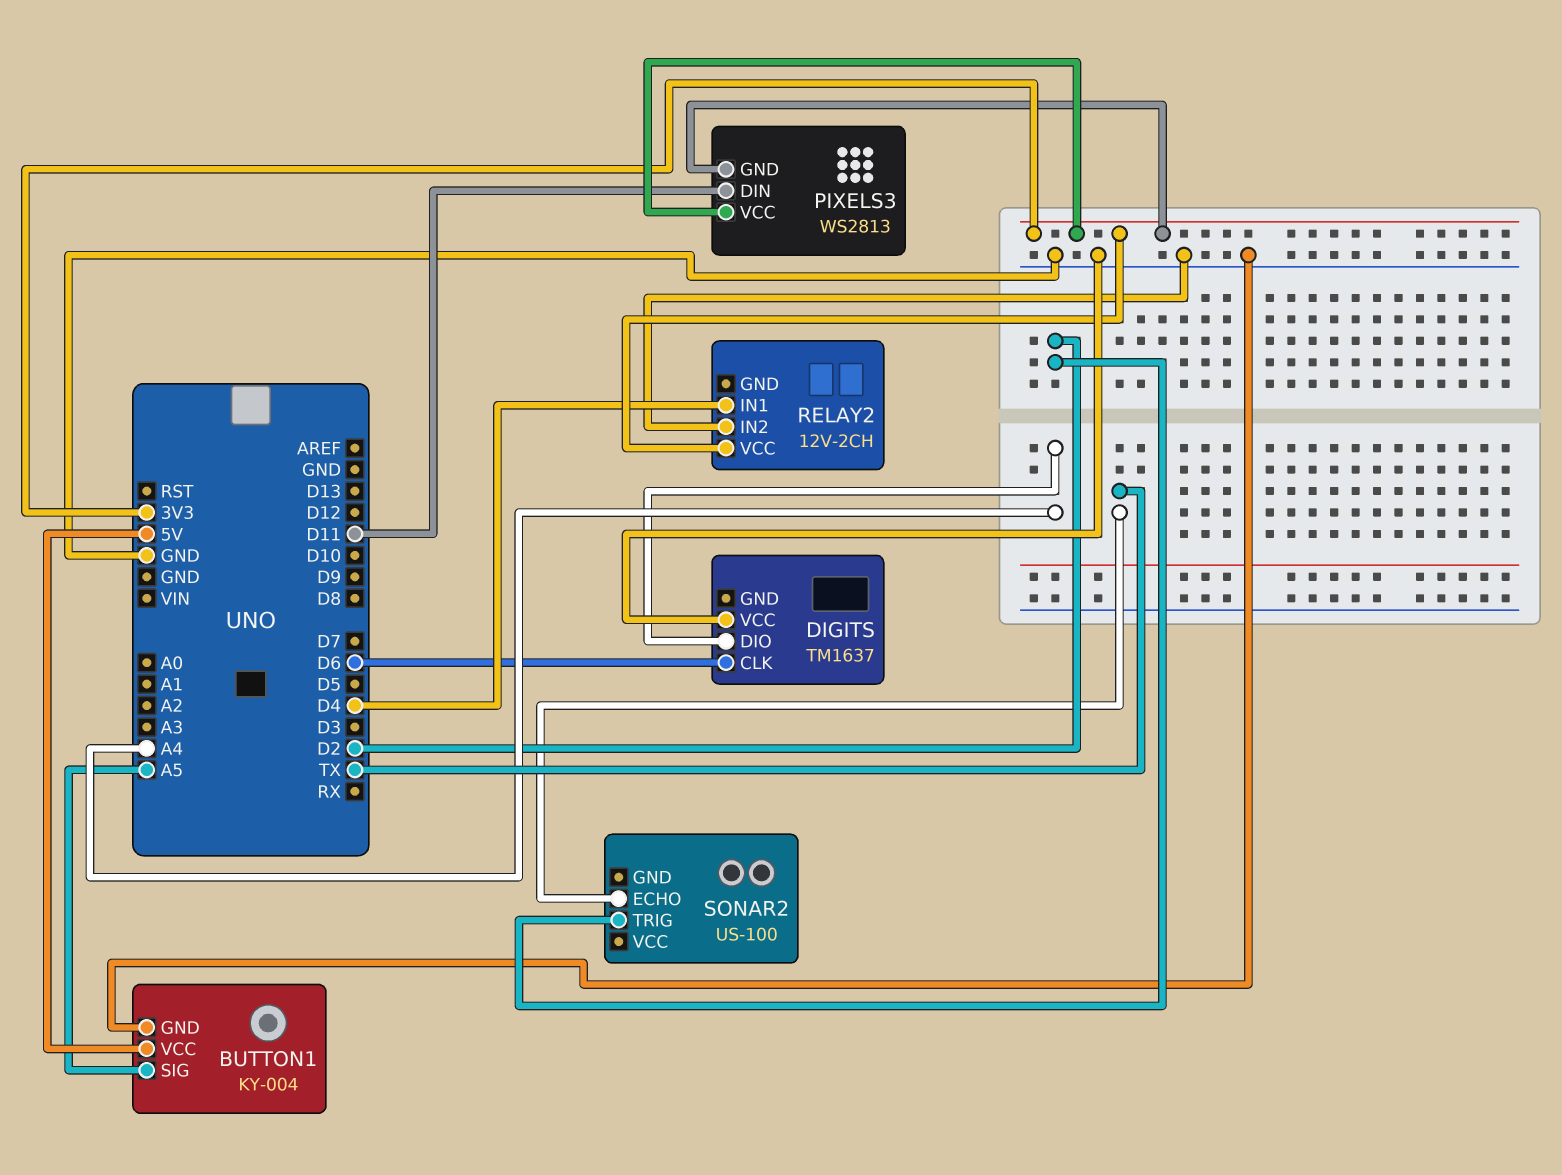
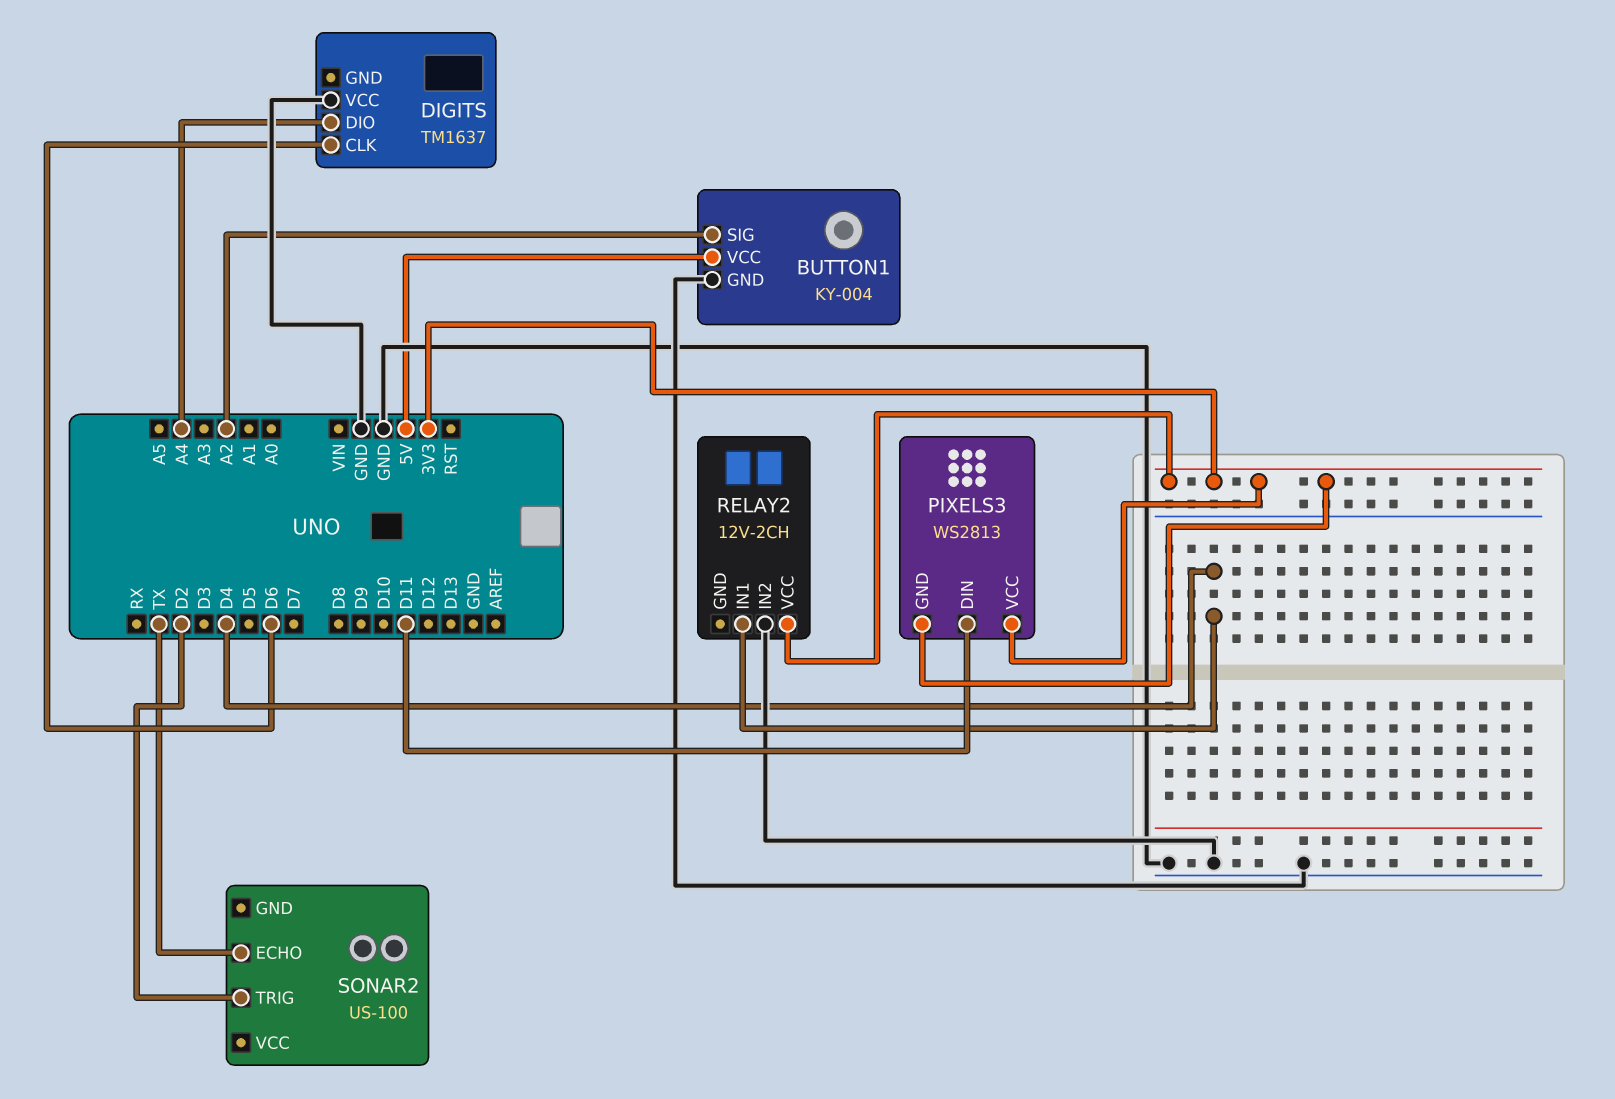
BUTTON1 pin SIG: A5 -> A2

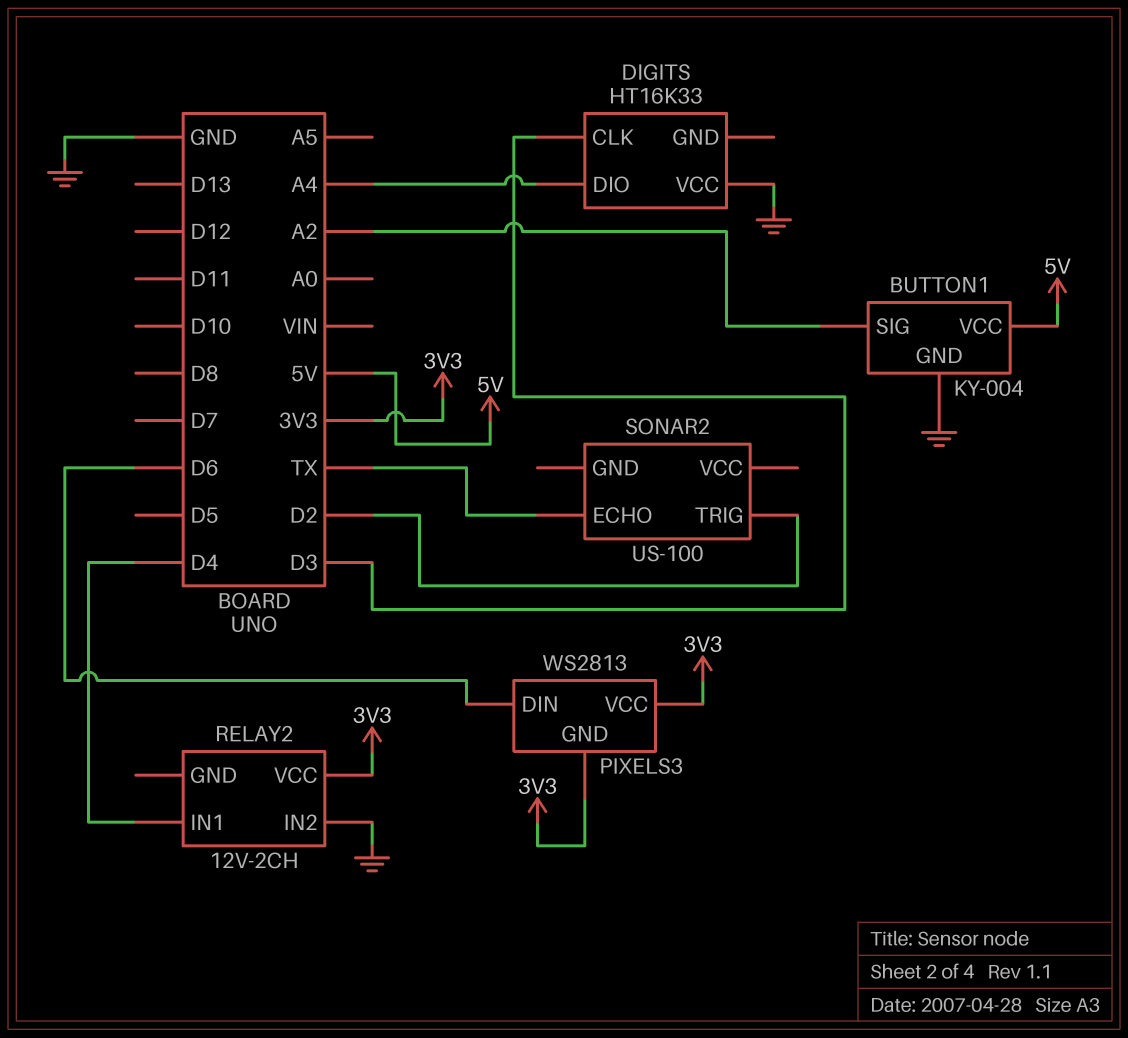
DIGITS: TM1637 -> HT16K33
DIGITS pin CLK: D6 -> D3
PIXELS3 pin DIN: D11 -> D6

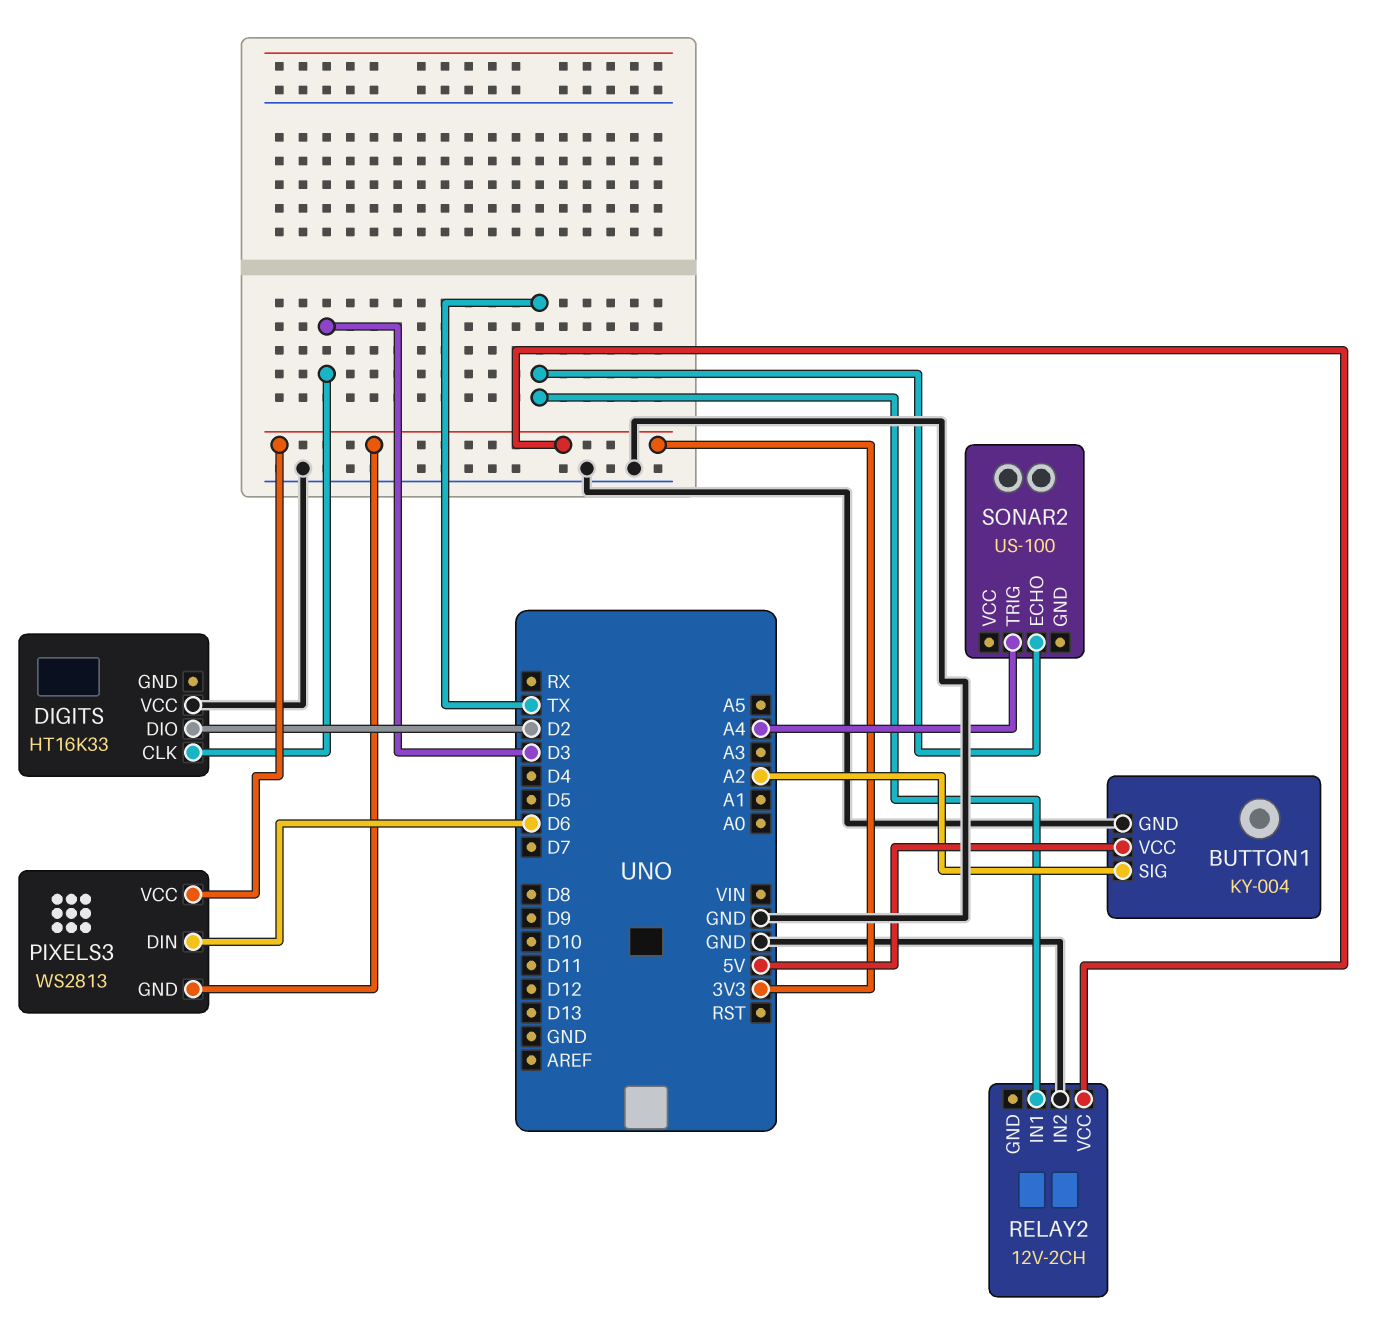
DIGITS pin DIO: A4 -> D2
RELAY2 pin IN1: D4 -> TX
SONAR2 pin TRIG: D2 -> A4

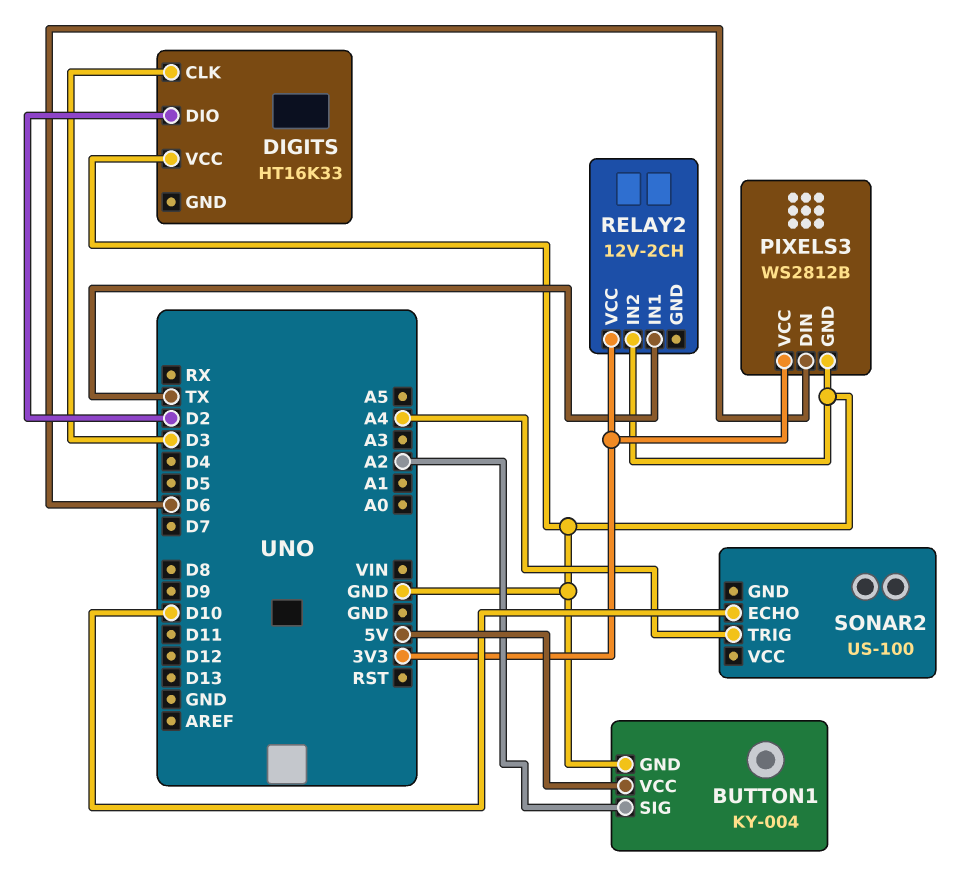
PIXELS3: WS2813 -> WS2812B
PIXELS3 pin GND: 3V3 -> GND
SONAR2 pin ECHO: TX -> D10

